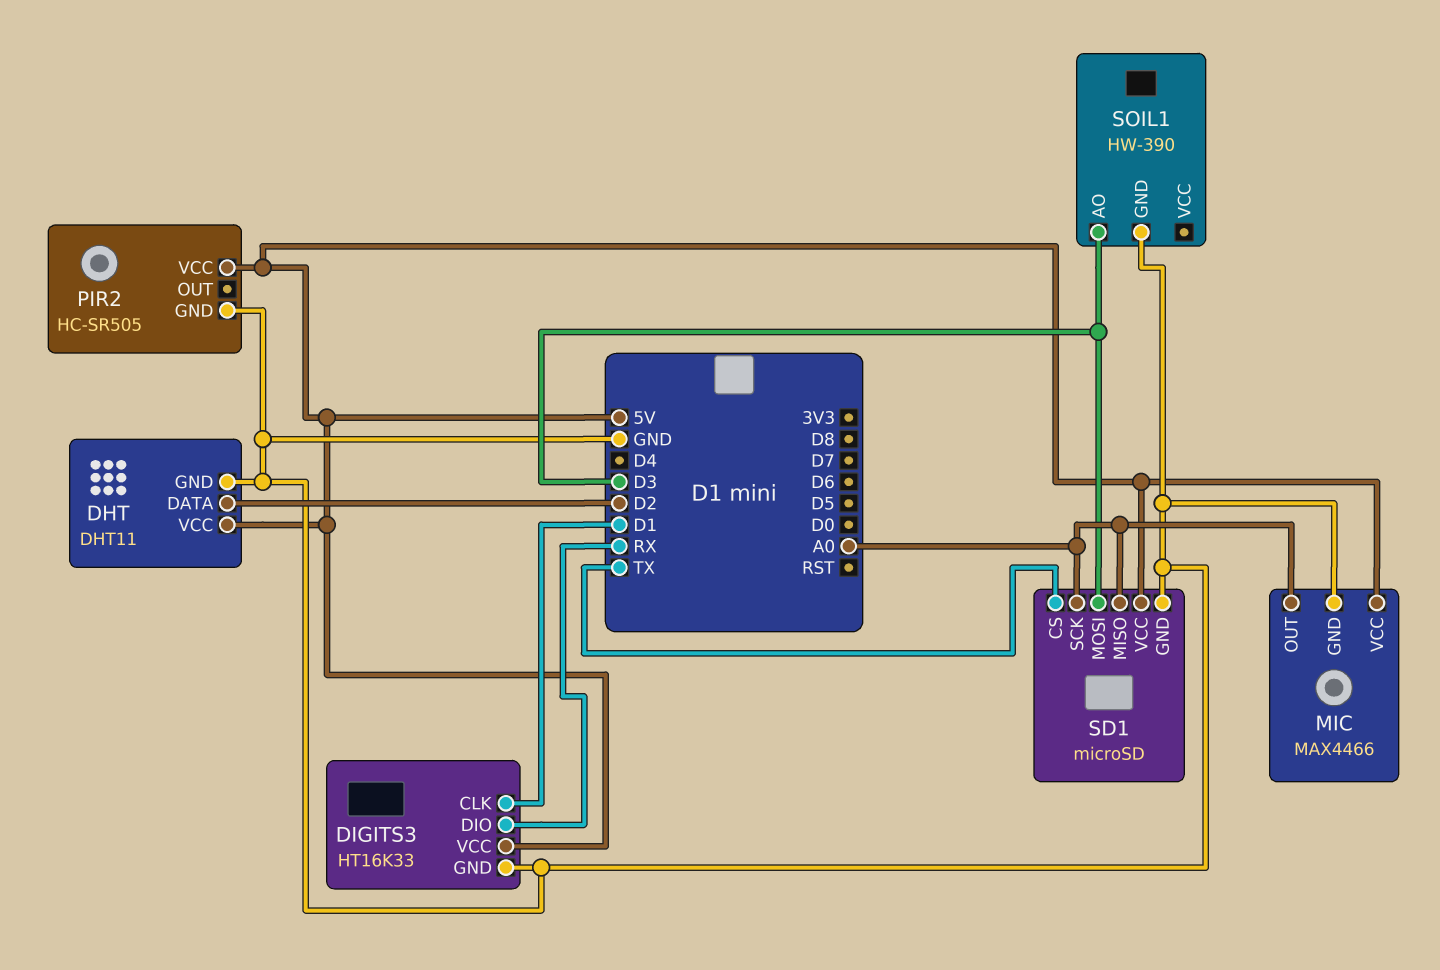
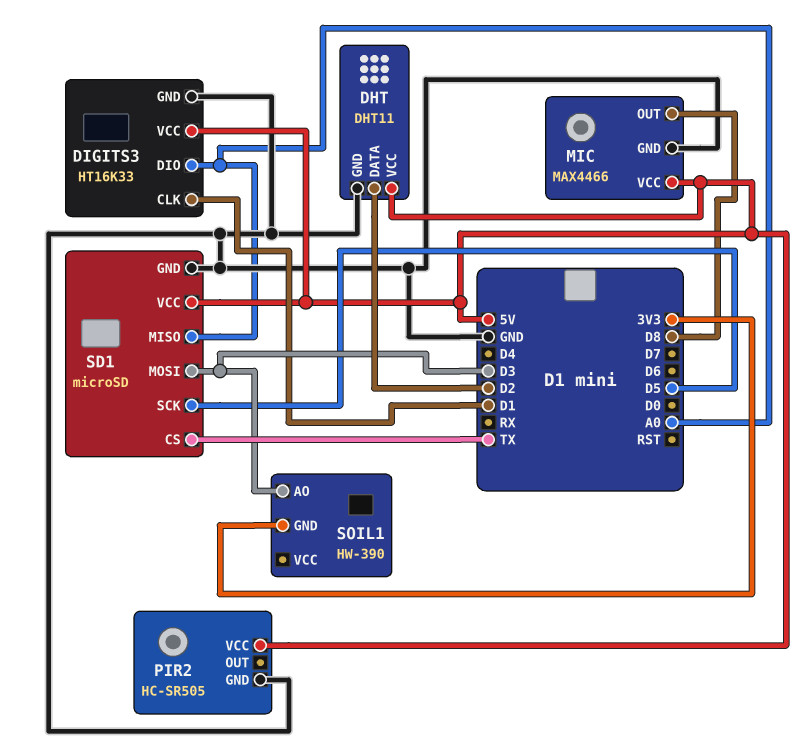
DIGITS3 pin DIO: RX -> A0
MIC pin OUT: A0 -> D8
SD1 pin SCK: A0 -> D5
SOIL1 pin GND: GND -> 3V3

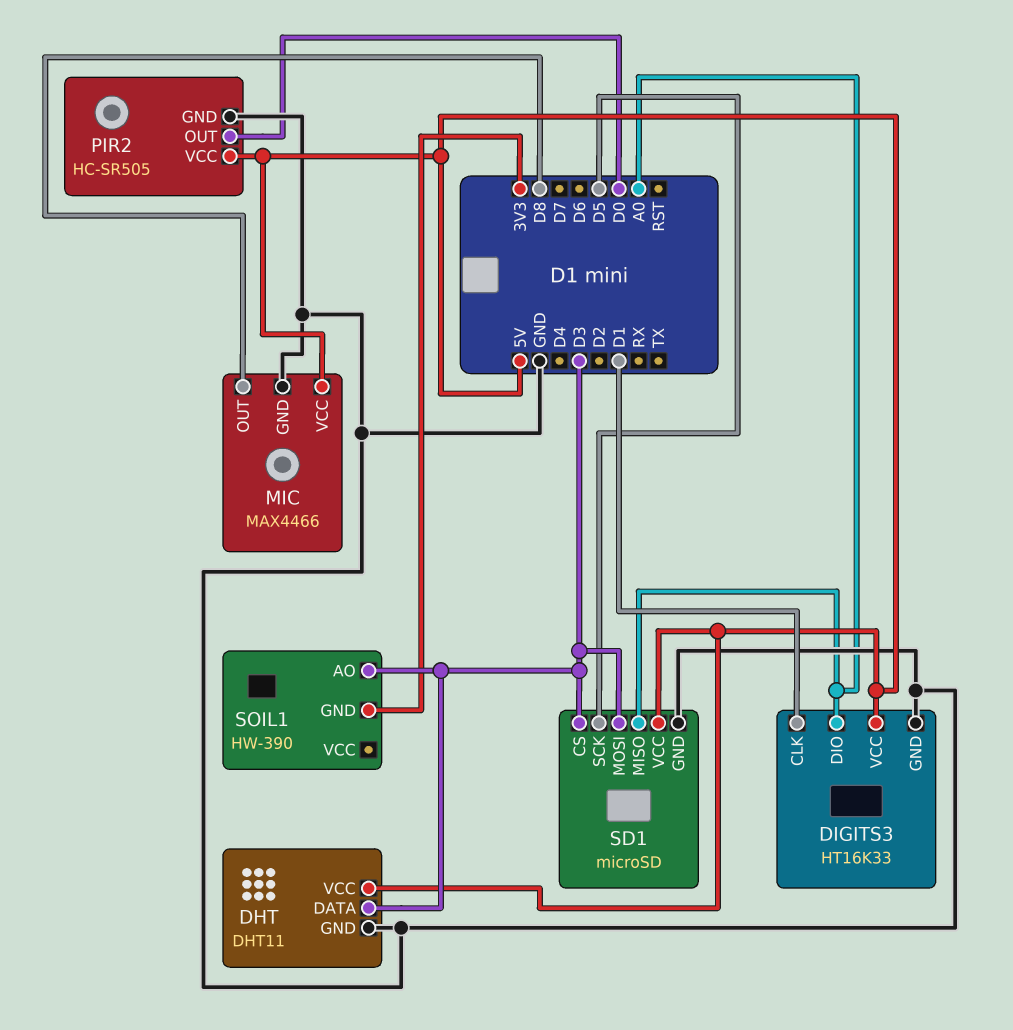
DHT pin DATA: D2 -> D3
PIR2 pin OUT: none -> D0
SD1 pin CS: TX -> D3

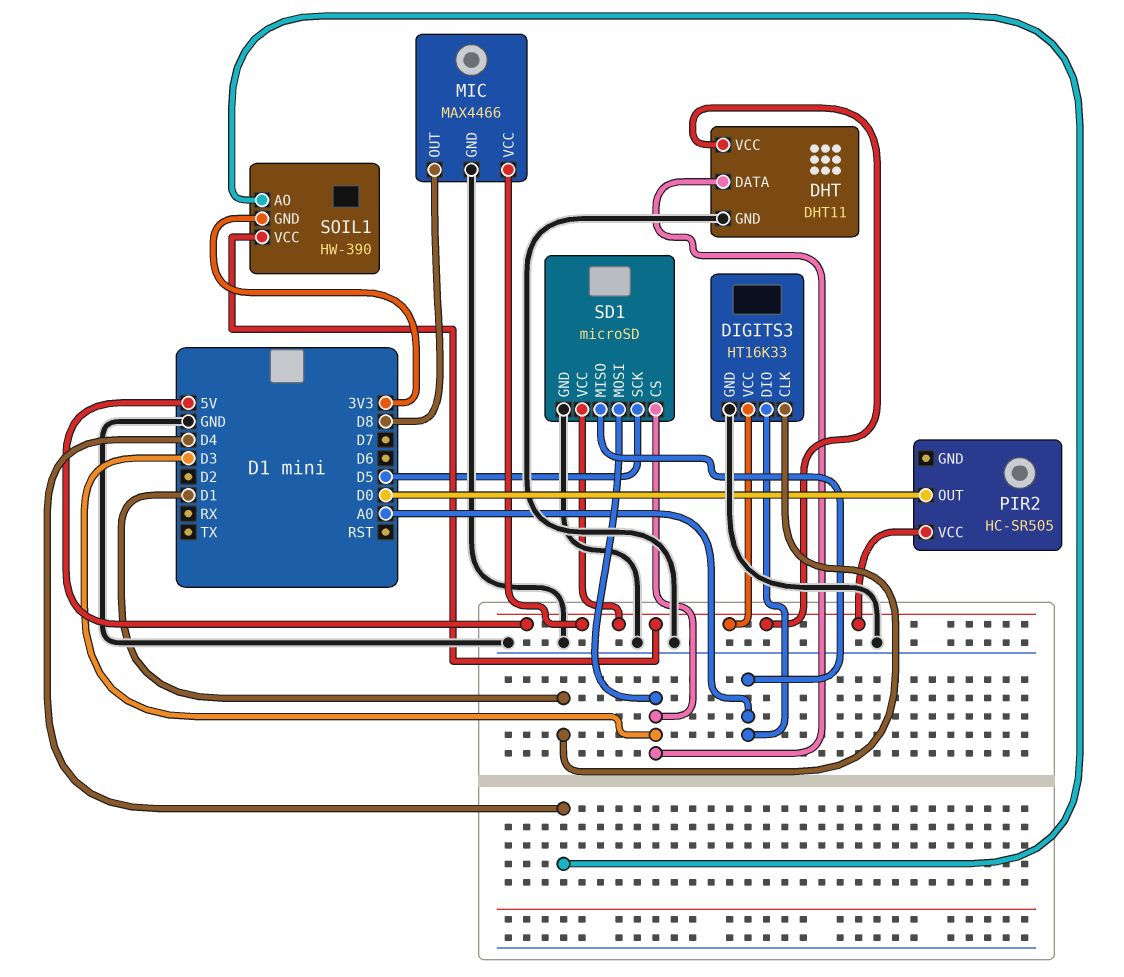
PIR2 pin GND: GND -> none
SOIL1 pin AO: D3 -> D4
SOIL1 pin VCC: none -> 5V

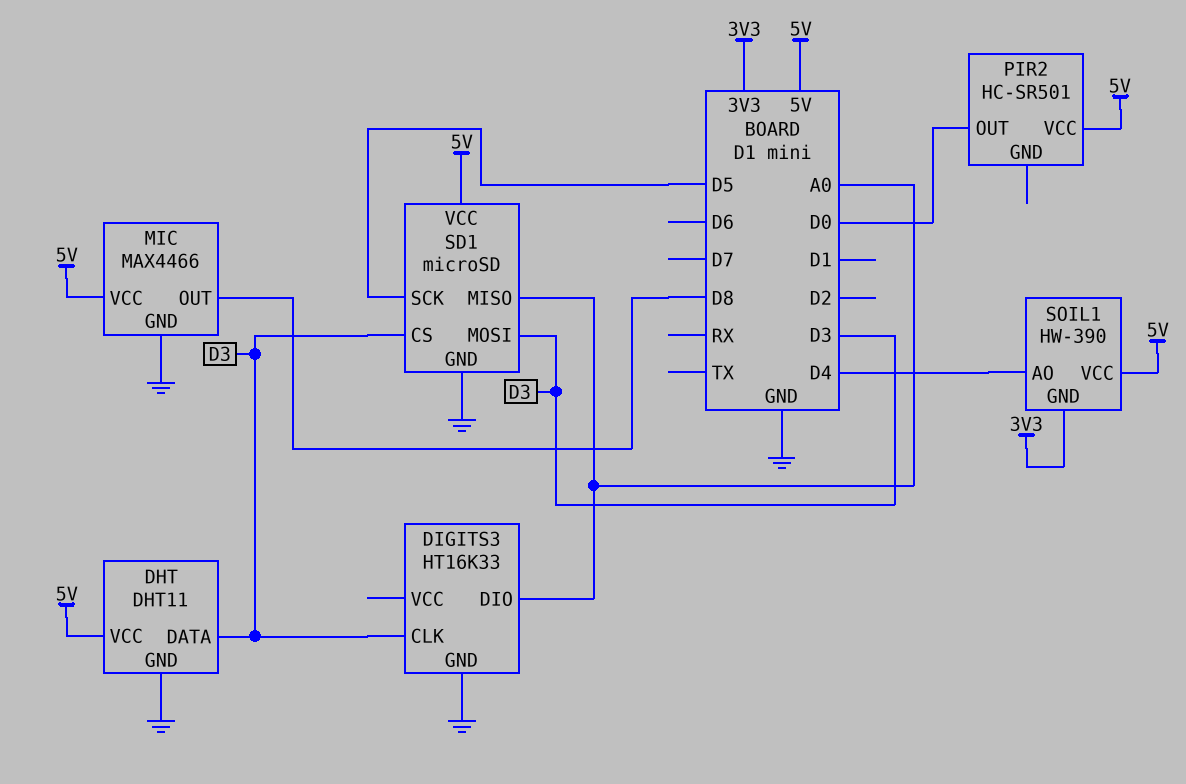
DIGITS3 pin CLK: D1 -> D3
DIGITS3 pin VCC: 5V -> none
PIR2: HC-SR505 -> HC-SR501

